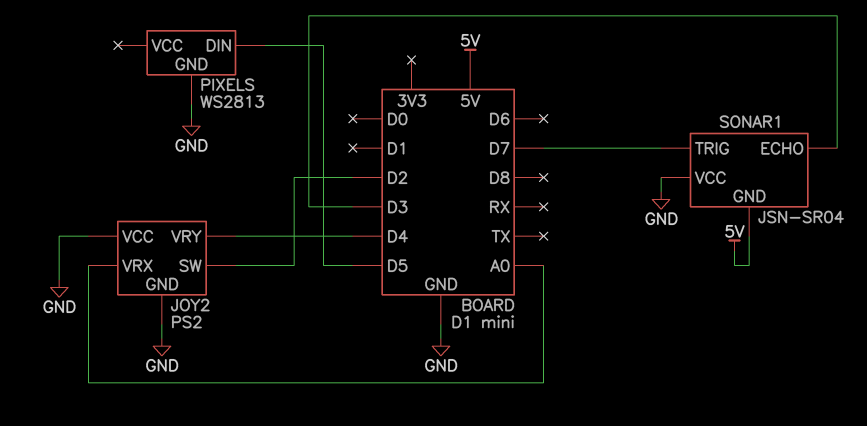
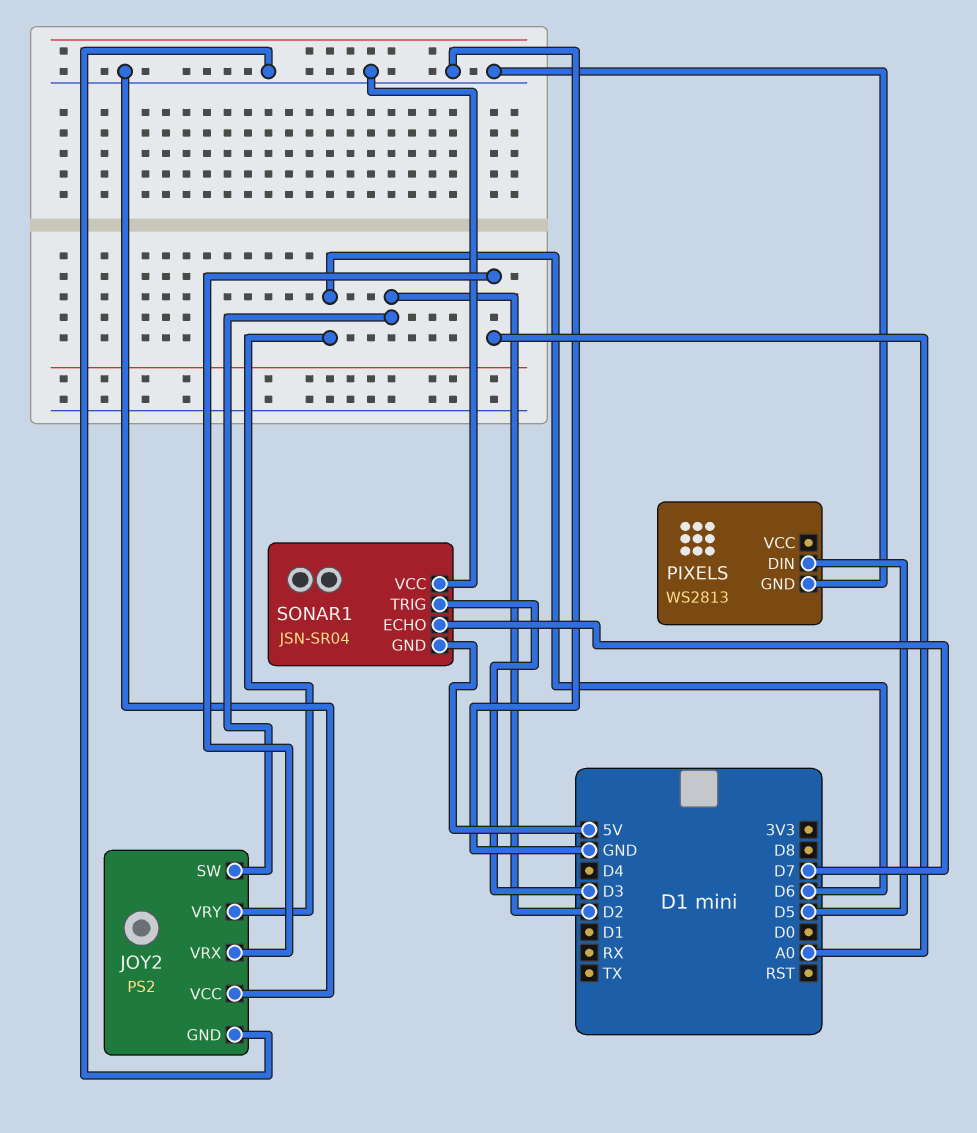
JOY2 pin VRY: D4 -> D6
SONAR1 pin ECHO: D3 -> D7
SONAR1 pin TRIG: D7 -> D3

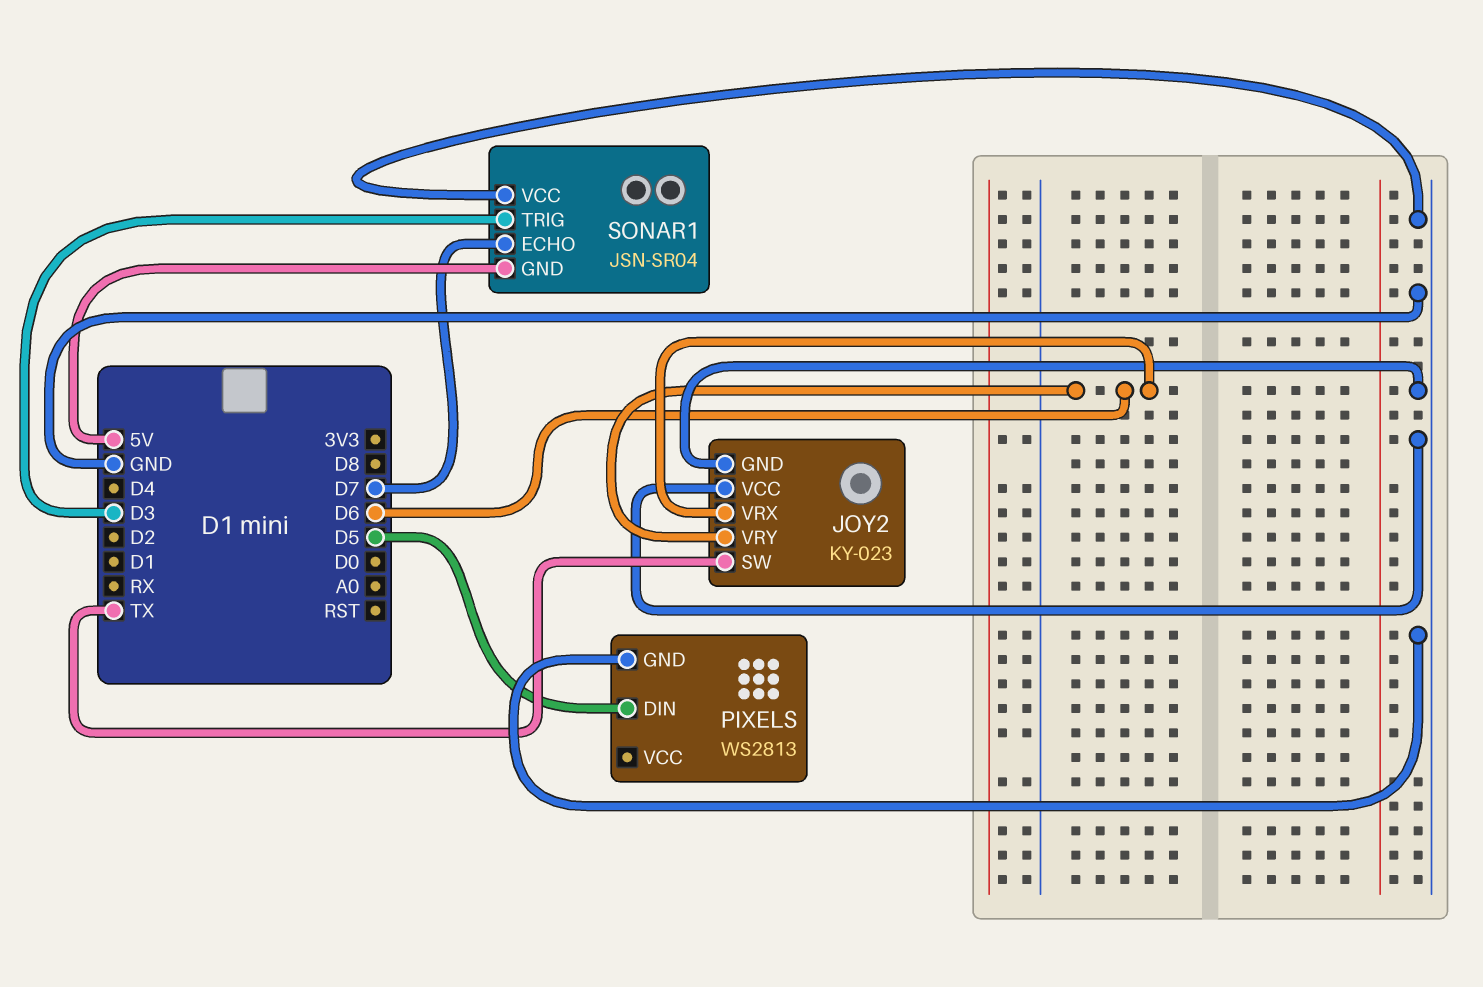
JOY2: PS2 -> KY-023
JOY2 pin SW: D2 -> TX
JOY2 pin VRX: A0 -> D6

